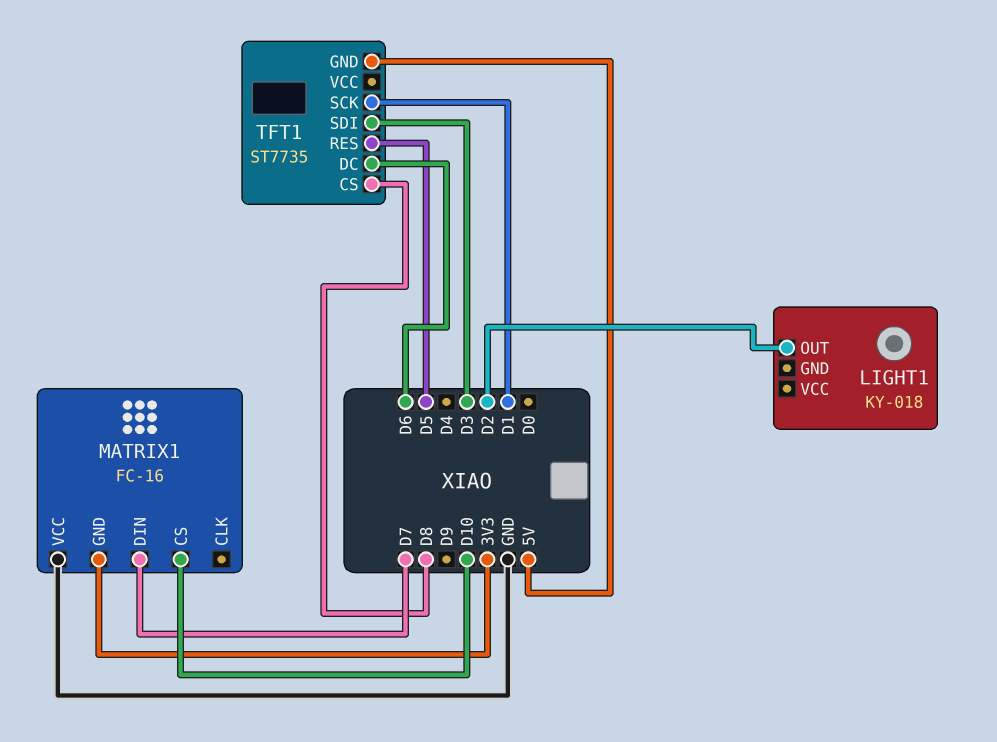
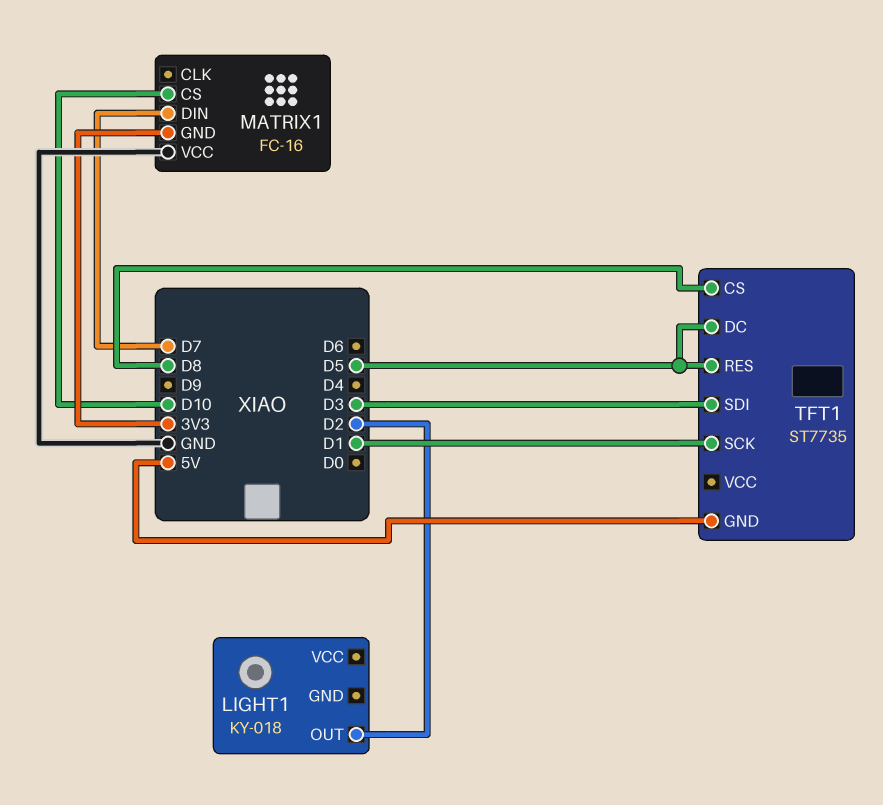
TFT1 pin DC: D6 -> D5

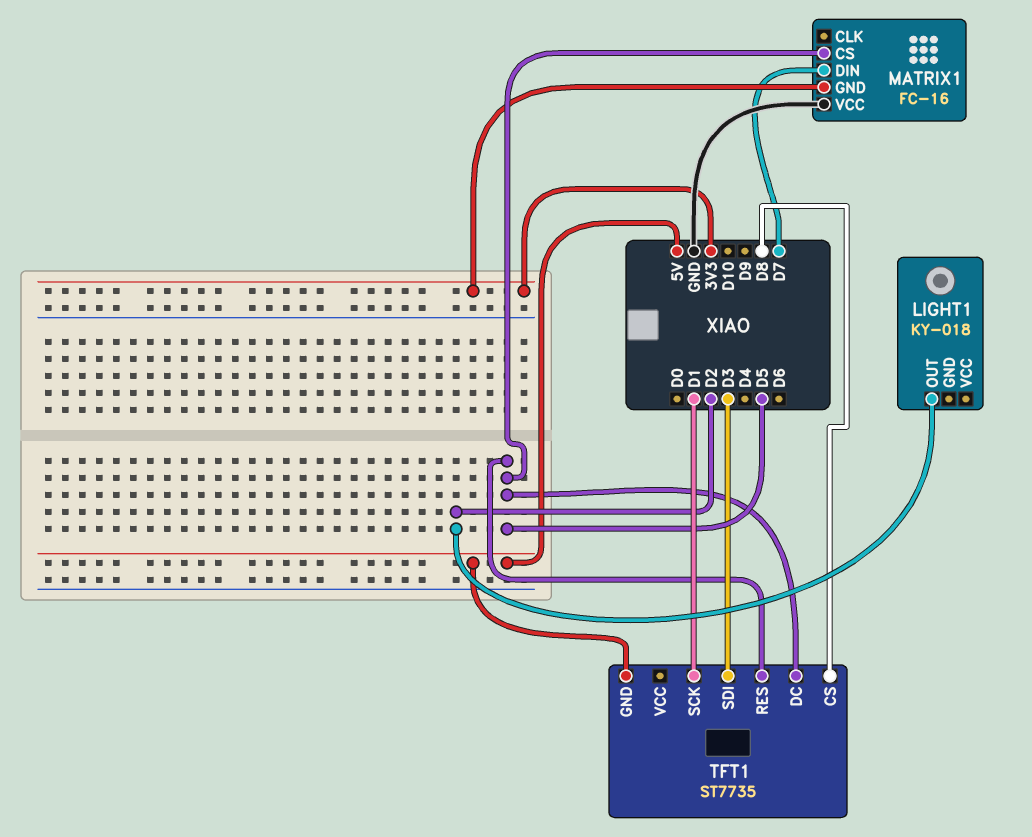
MATRIX1 pin CS: D10 -> D5

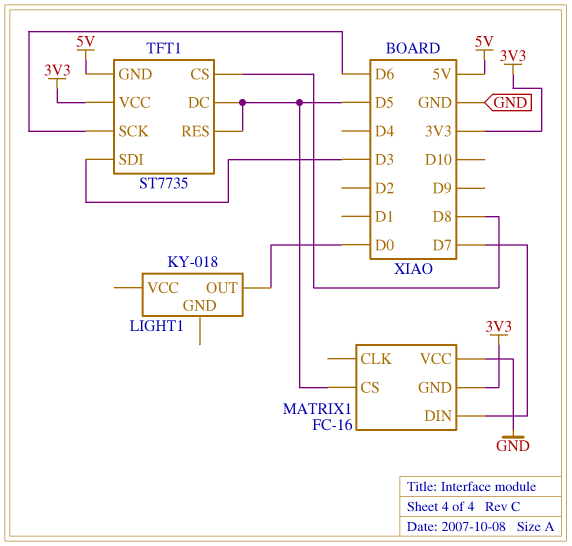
LIGHT1 pin OUT: D2 -> D0
TFT1 pin SCK: D1 -> D6
TFT1 pin VCC: none -> 3V3

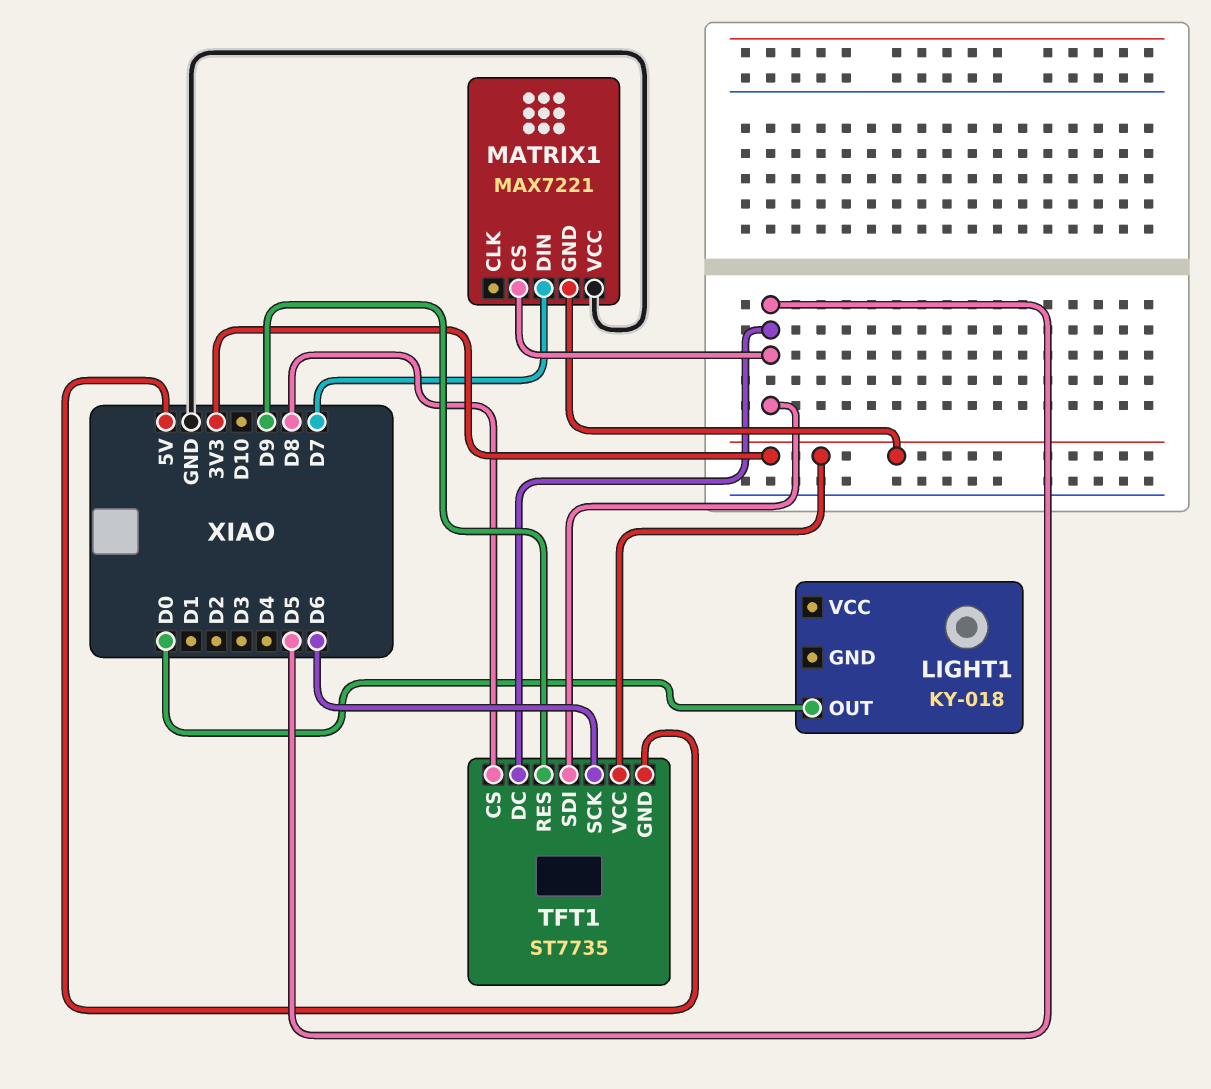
MATRIX1: FC-16 -> MAX7221
TFT1 pin RES: D5 -> D9
TFT1 pin SDI: D3 -> D5

